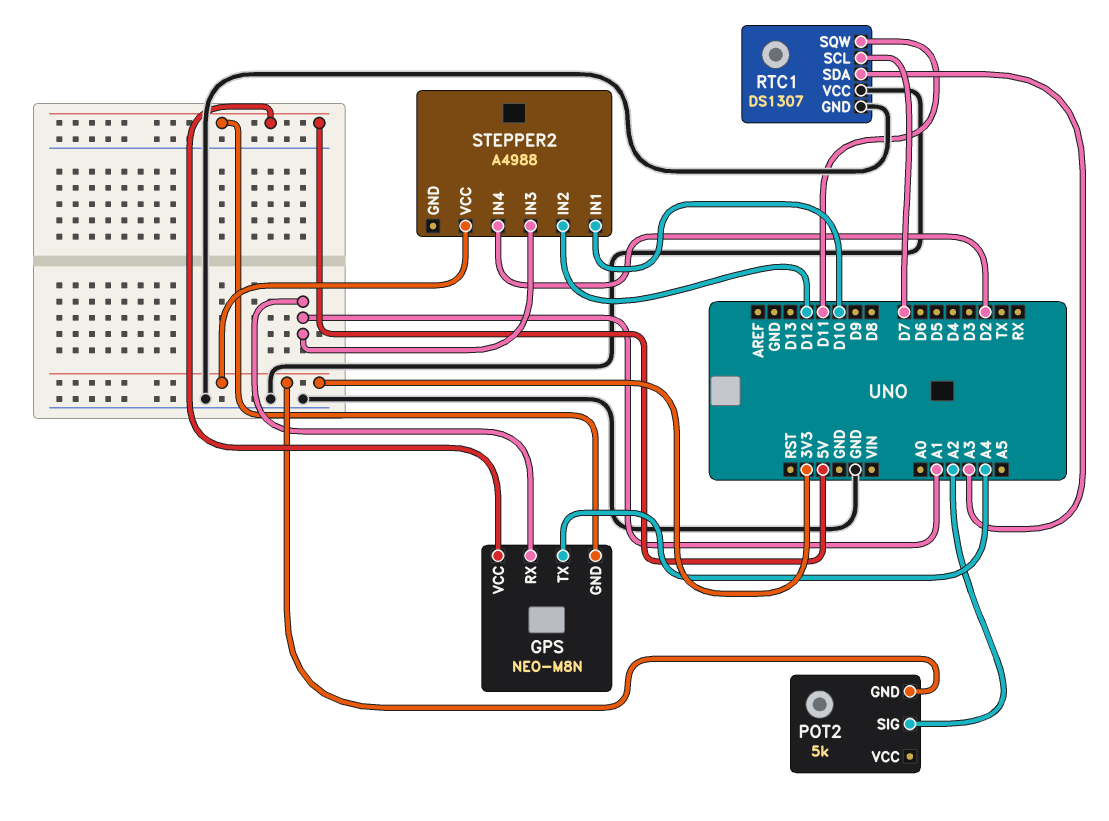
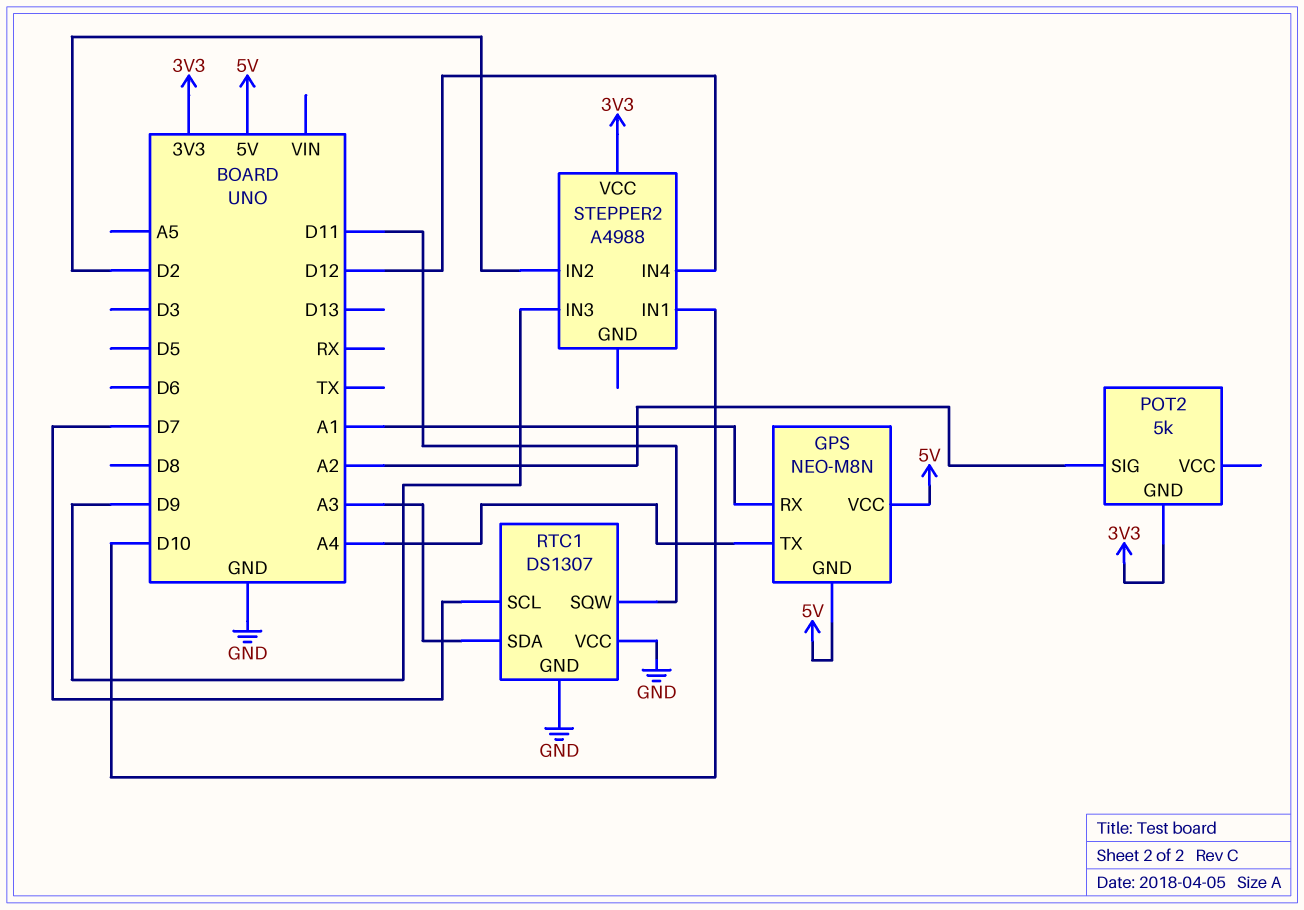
STEPPER2 pin IN2: D12 -> D2
STEPPER2 pin IN3: A1 -> D9
STEPPER2 pin IN4: D2 -> D12

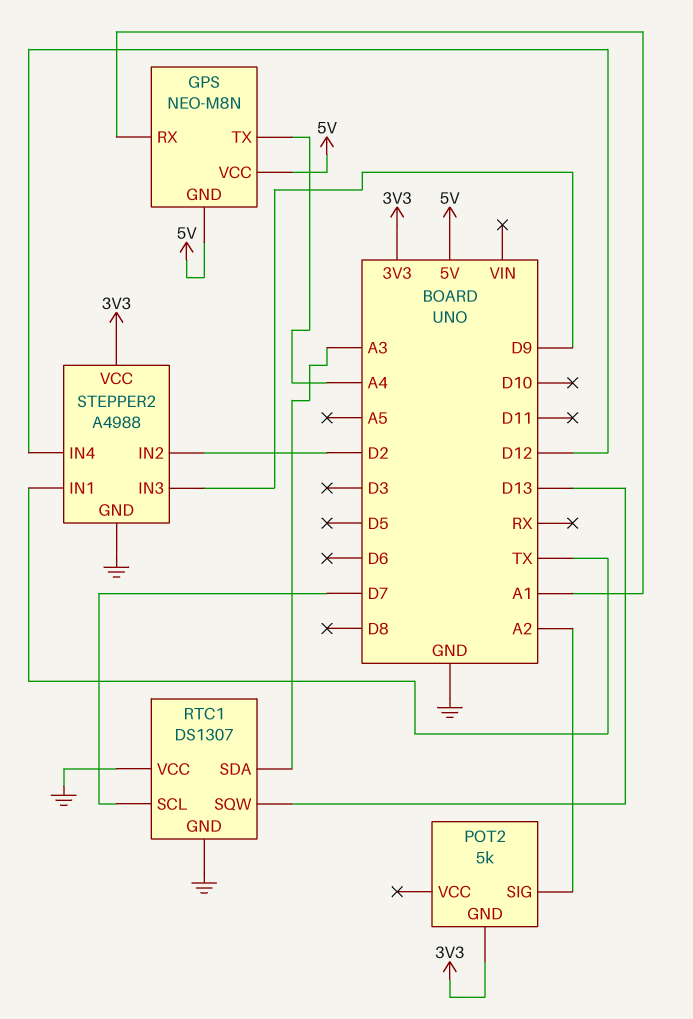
RTC1 pin SQW: D11 -> D13
STEPPER2 pin GND: none -> GND
STEPPER2 pin IN1: D10 -> TX

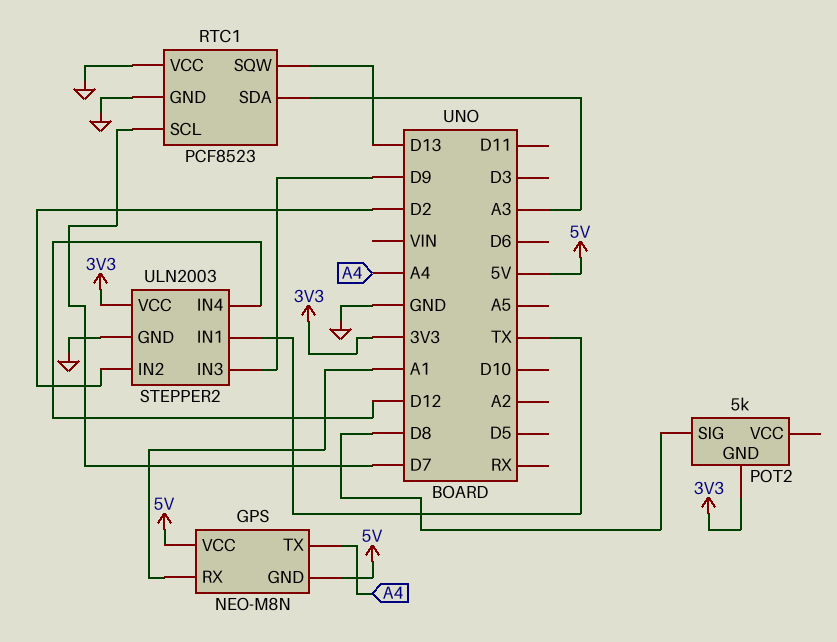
POT2 pin SIG: A2 -> D8
RTC1: DS1307 -> PCF8523
STEPPER2: A4988 -> ULN2003

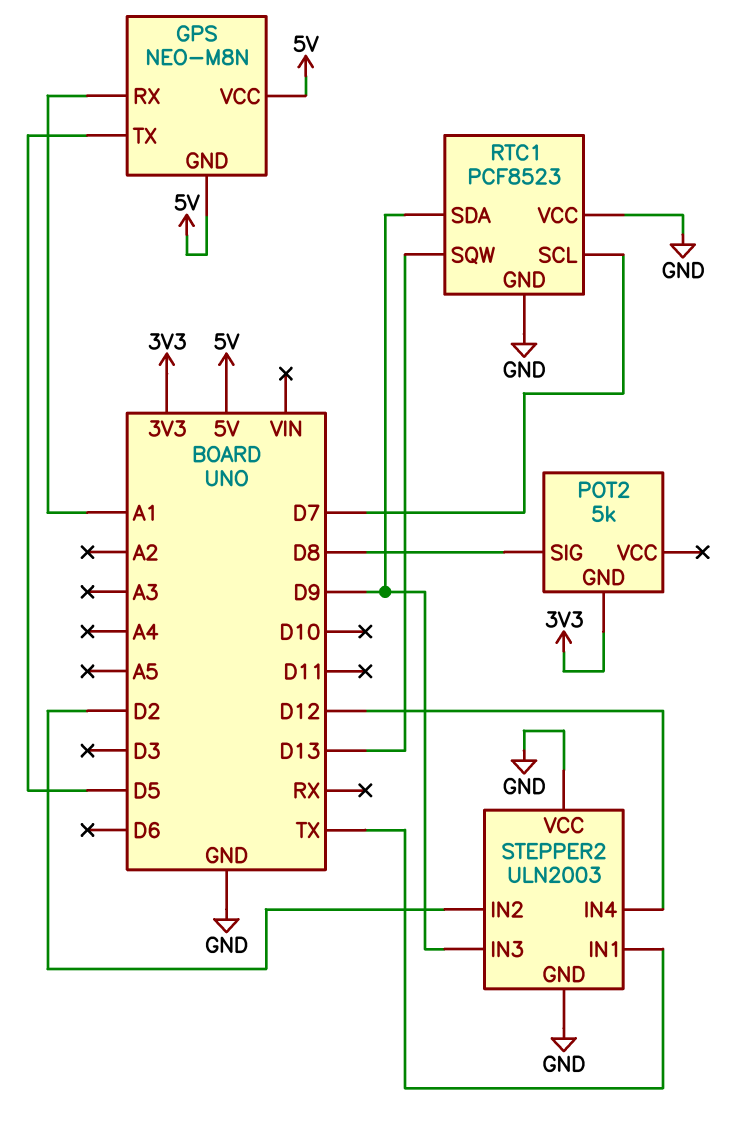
GPS pin TX: A4 -> D5
RTC1 pin SDA: A3 -> D9
STEPPER2 pin VCC: 3V3 -> GND

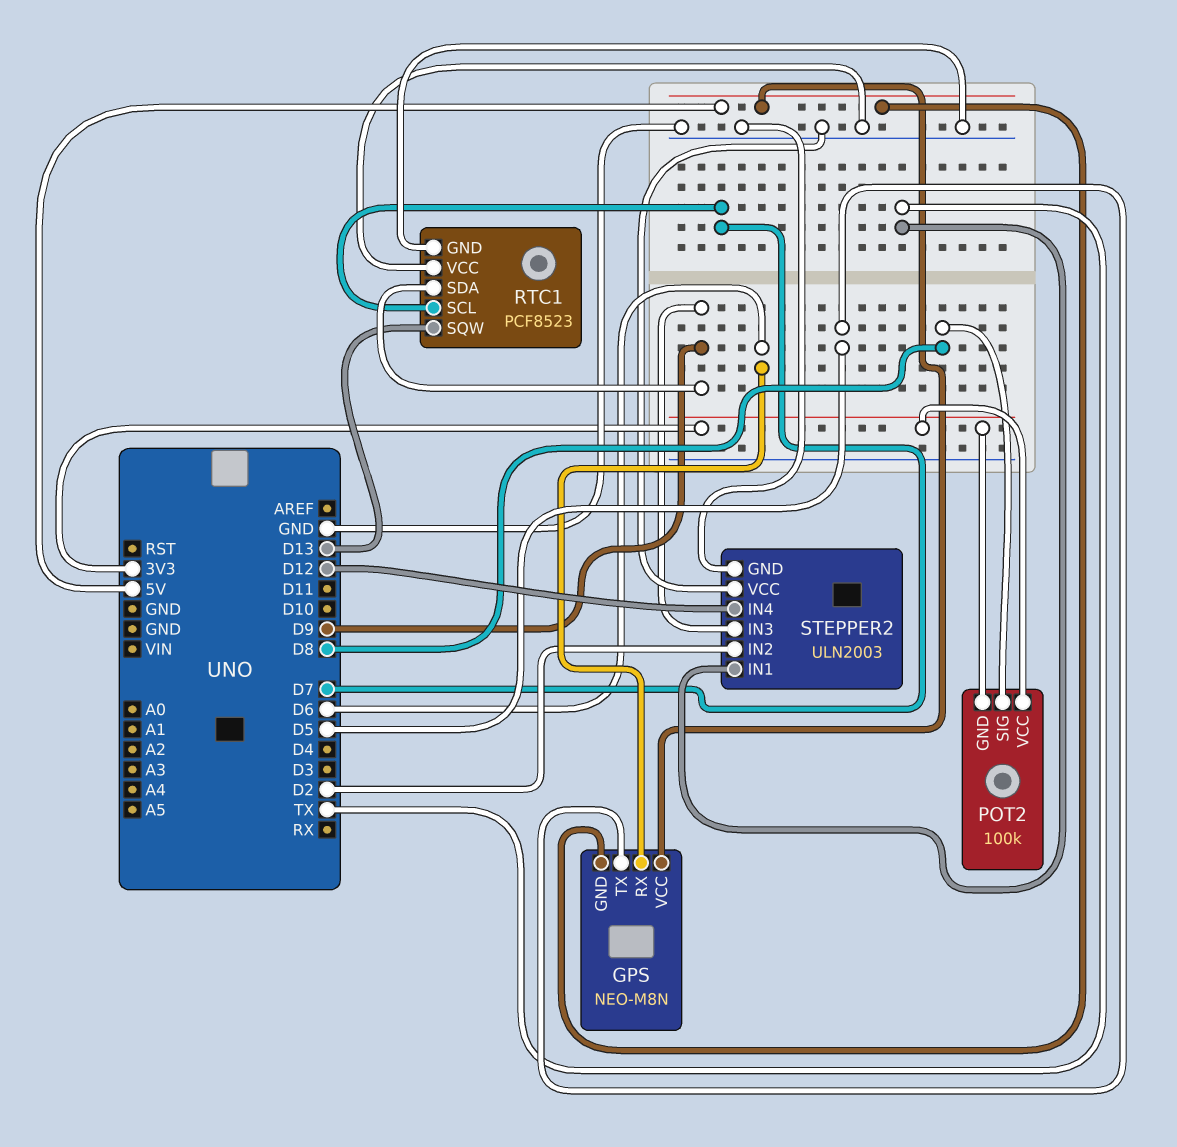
GPS pin RX: A1 -> D6
POT2: 5k -> 100k
POT2 pin VCC: none -> 3V3

